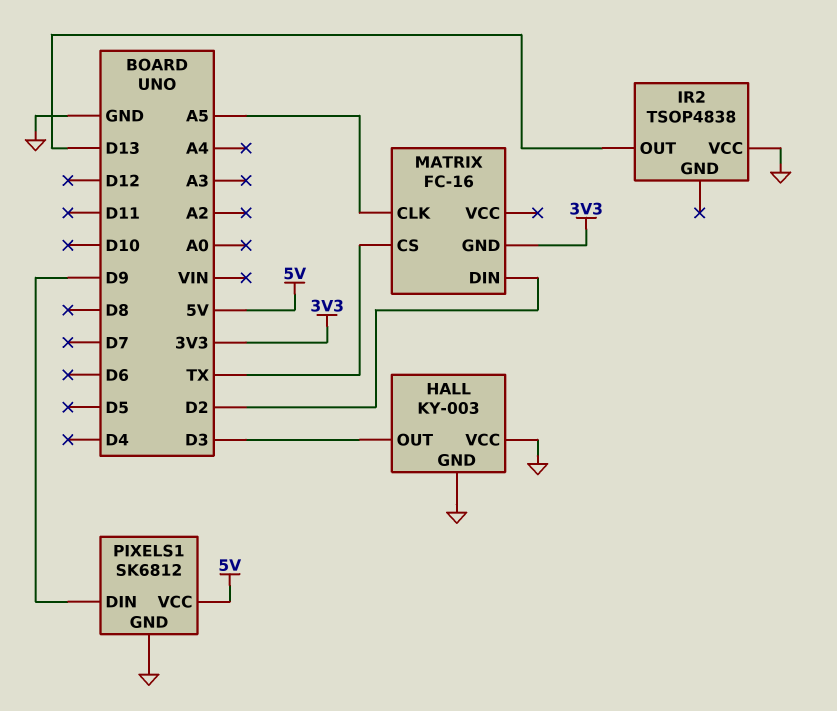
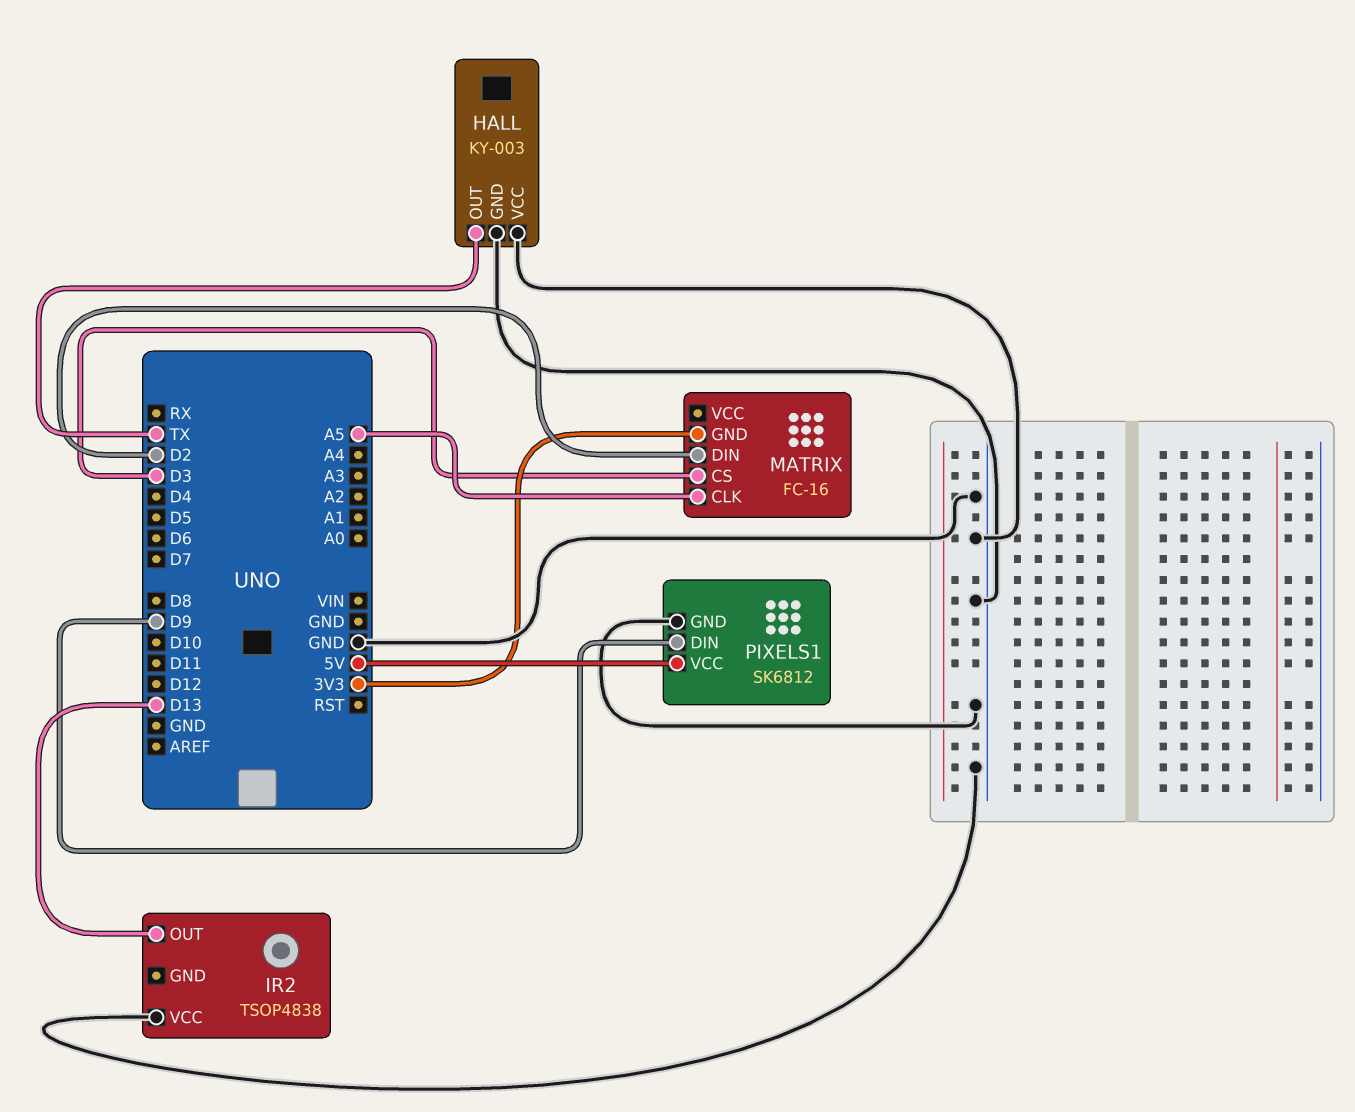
HALL pin OUT: D3 -> TX
MATRIX pin CS: TX -> D3

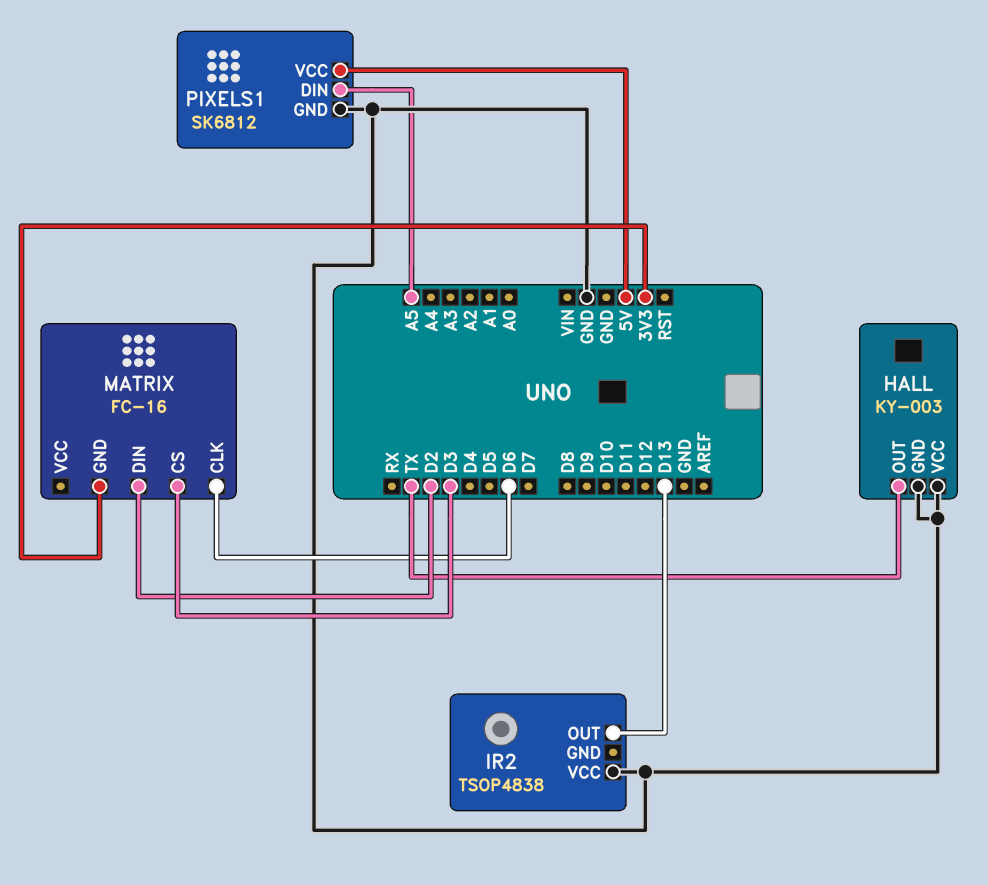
MATRIX pin CLK: A5 -> D6
PIXELS1 pin DIN: D9 -> A5

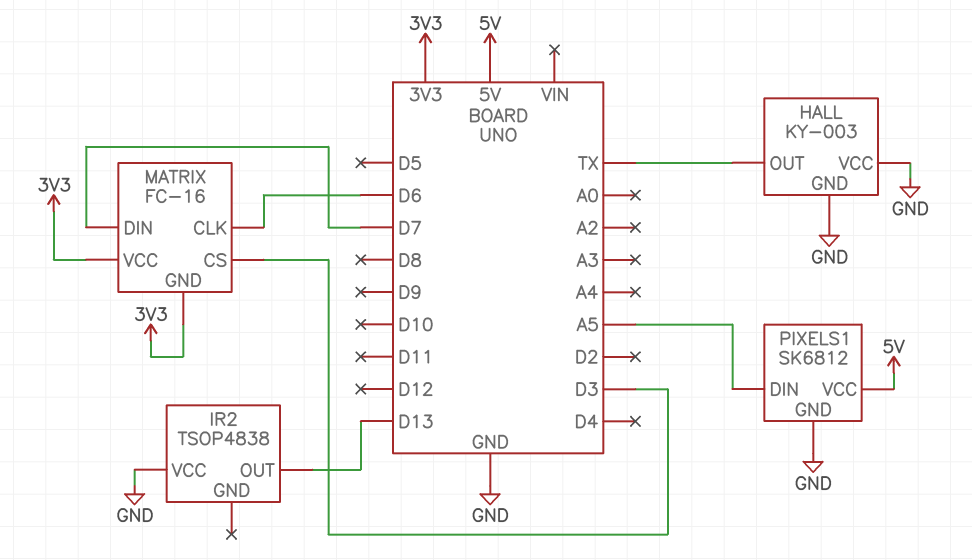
MATRIX pin DIN: D2 -> D7
MATRIX pin VCC: none -> 3V3

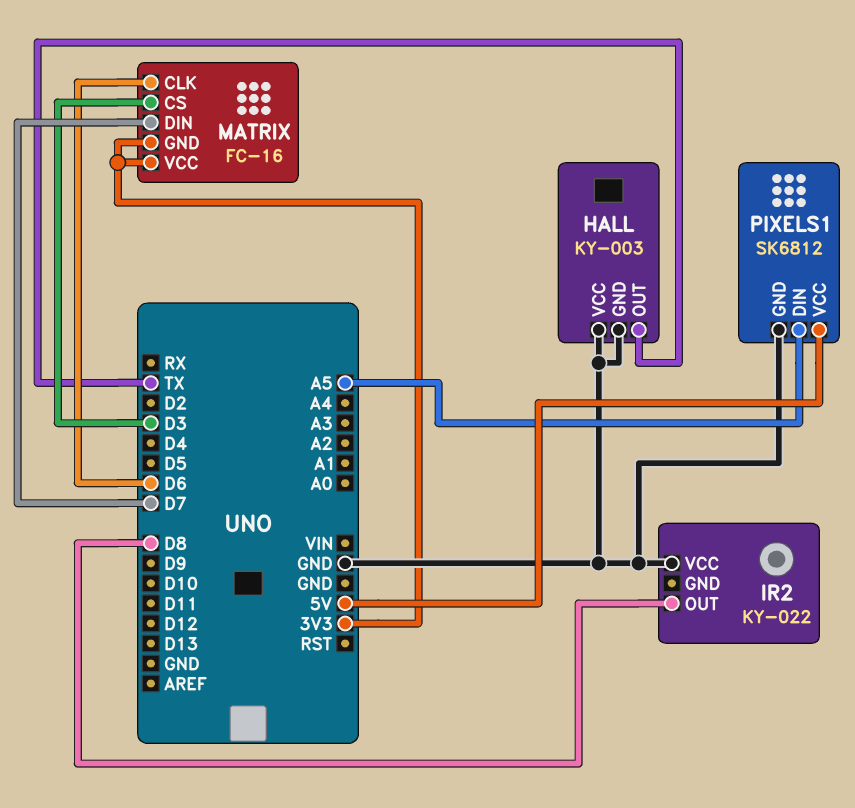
IR2: TSOP4838 -> KY-022
IR2 pin OUT: D13 -> D8

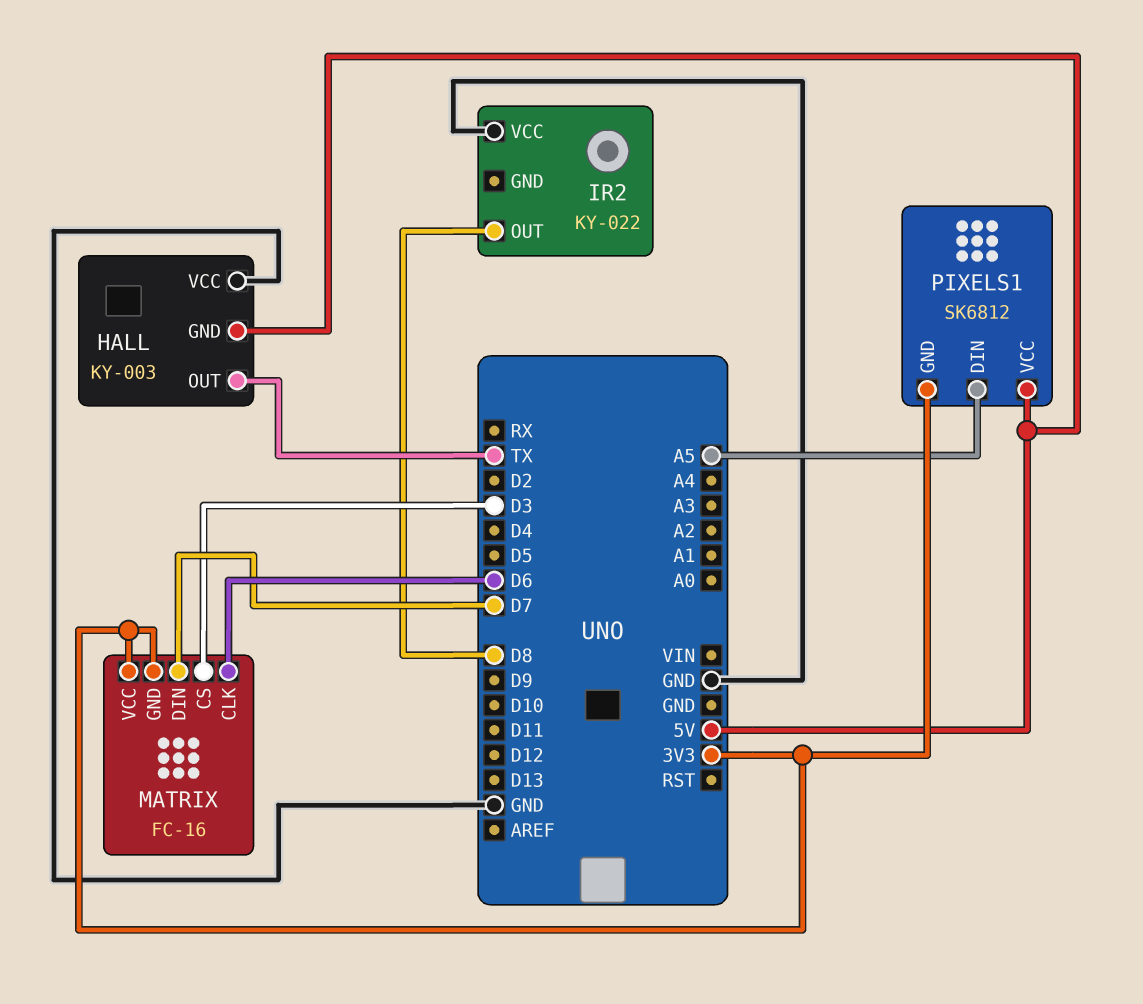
HALL pin GND: GND -> 5V
PIXELS1 pin GND: GND -> 3V3

